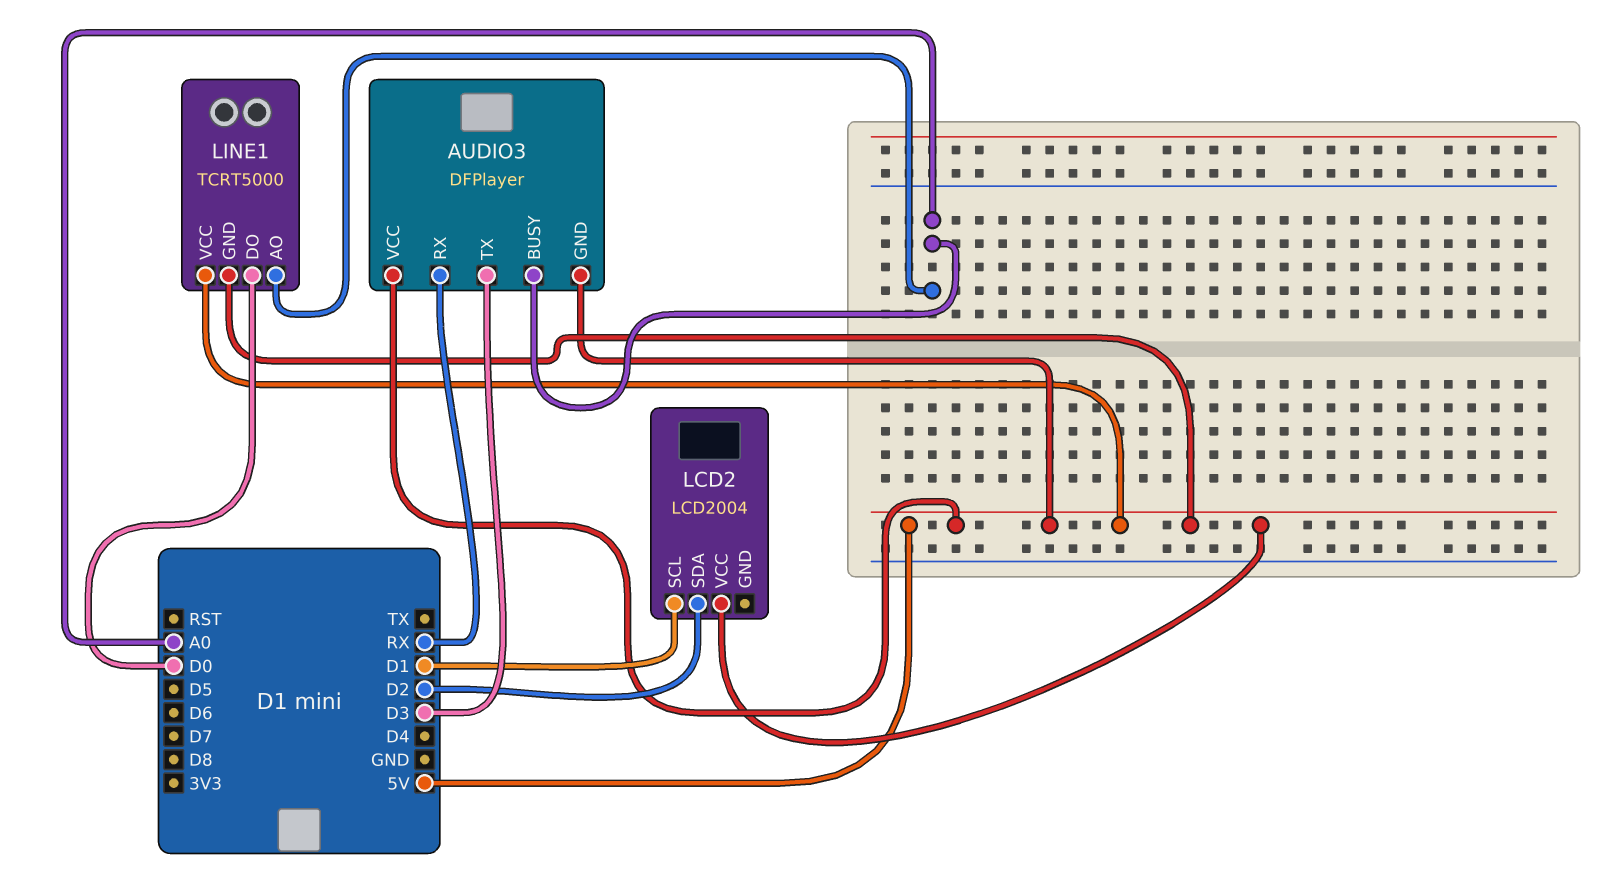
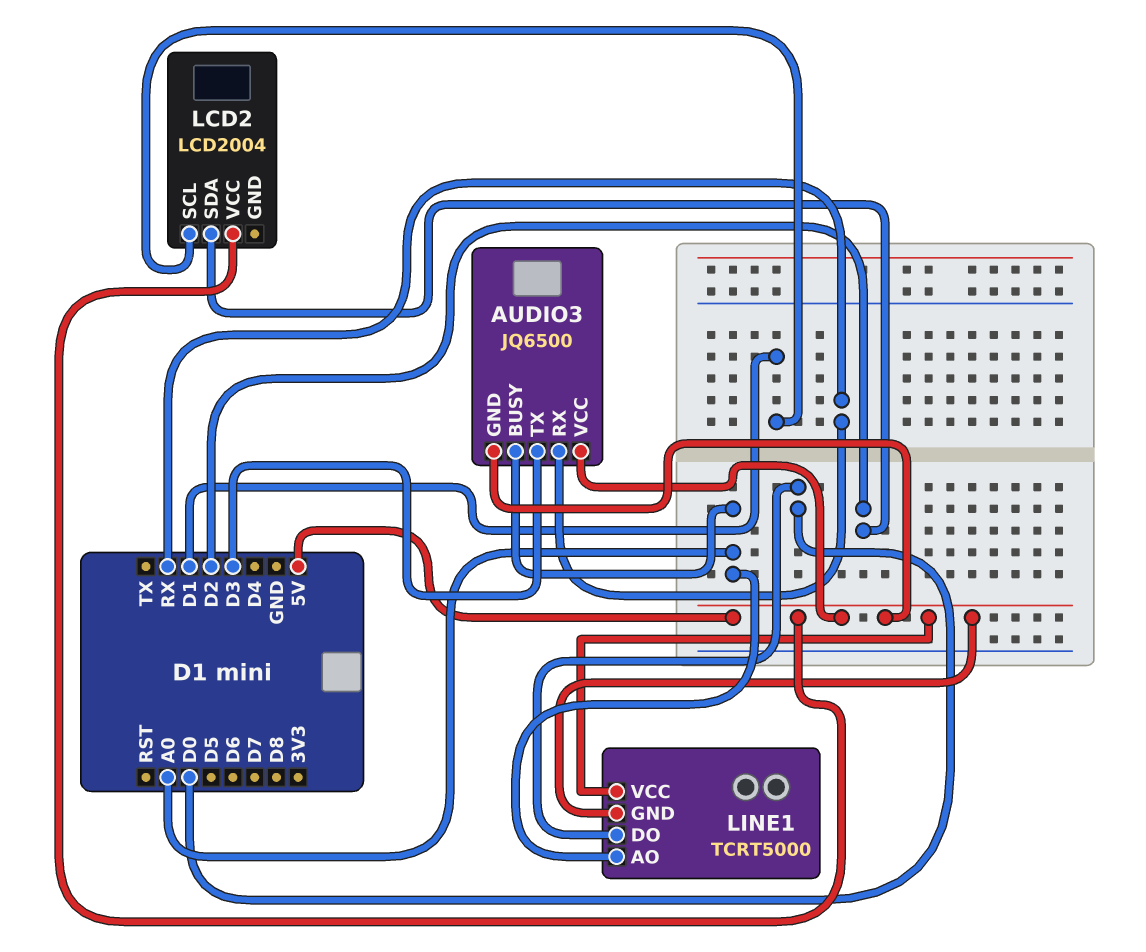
AUDIO3: DFPlayer -> JQ6500

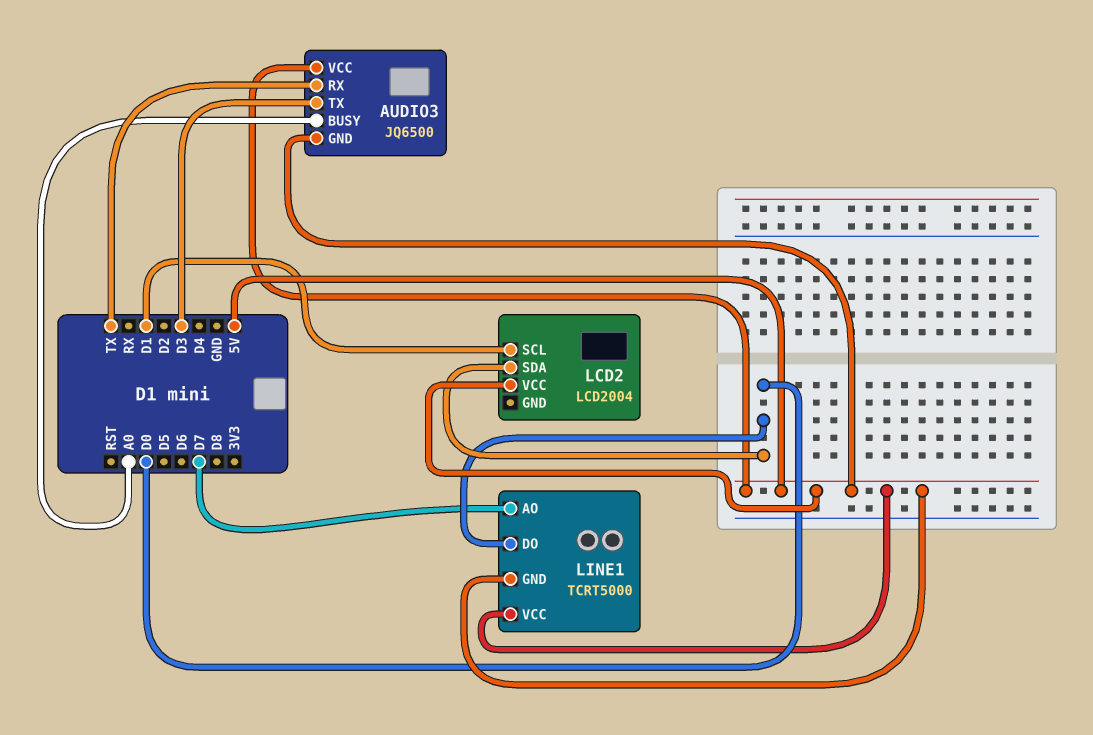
AUDIO3 pin RX: RX -> TX
LCD2 pin SDA: D2 -> D0
LINE1 pin AO: A0 -> D7

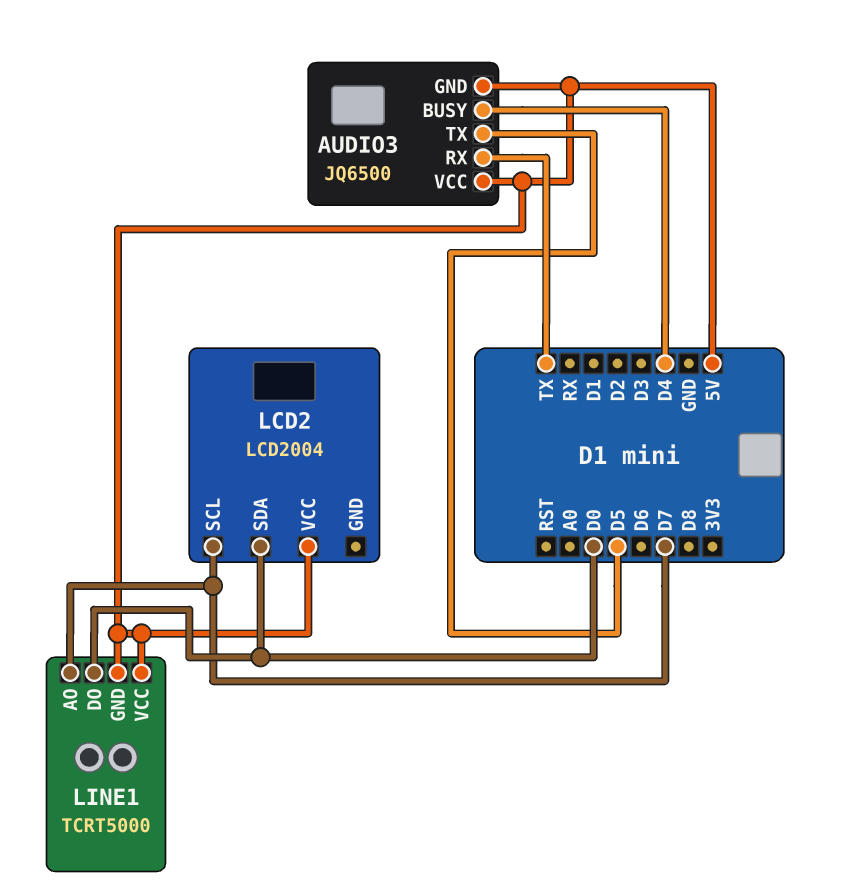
AUDIO3 pin BUSY: A0 -> D4
AUDIO3 pin TX: D3 -> D5
LCD2 pin SCL: D1 -> D7

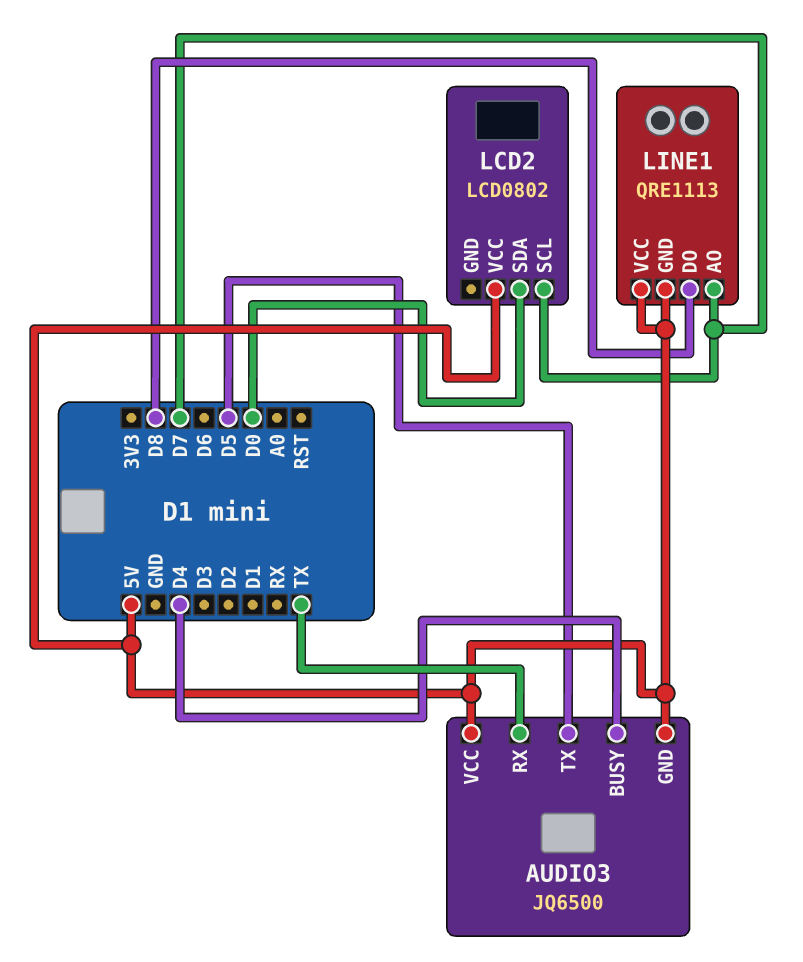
LCD2: LCD2004 -> LCD0802
LINE1: TCRT5000 -> QRE1113
LINE1 pin DO: D0 -> D8

